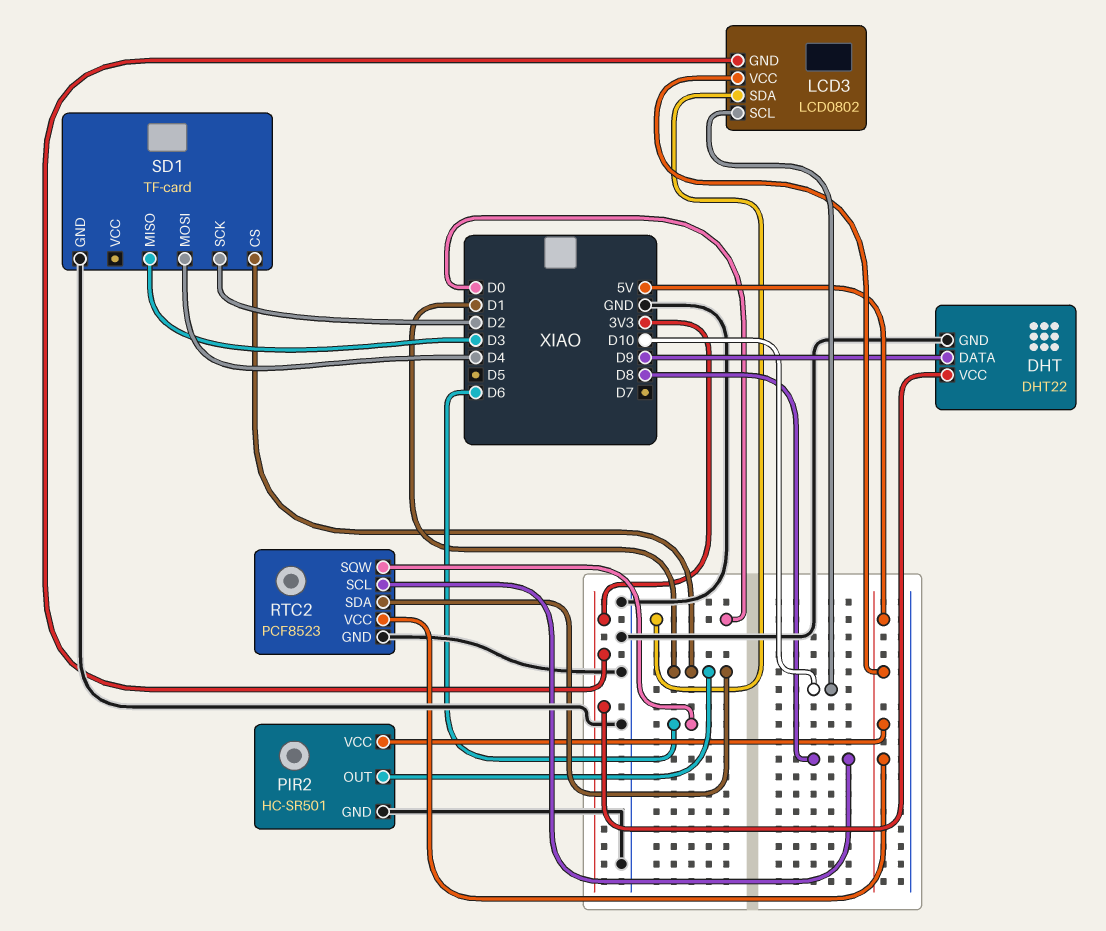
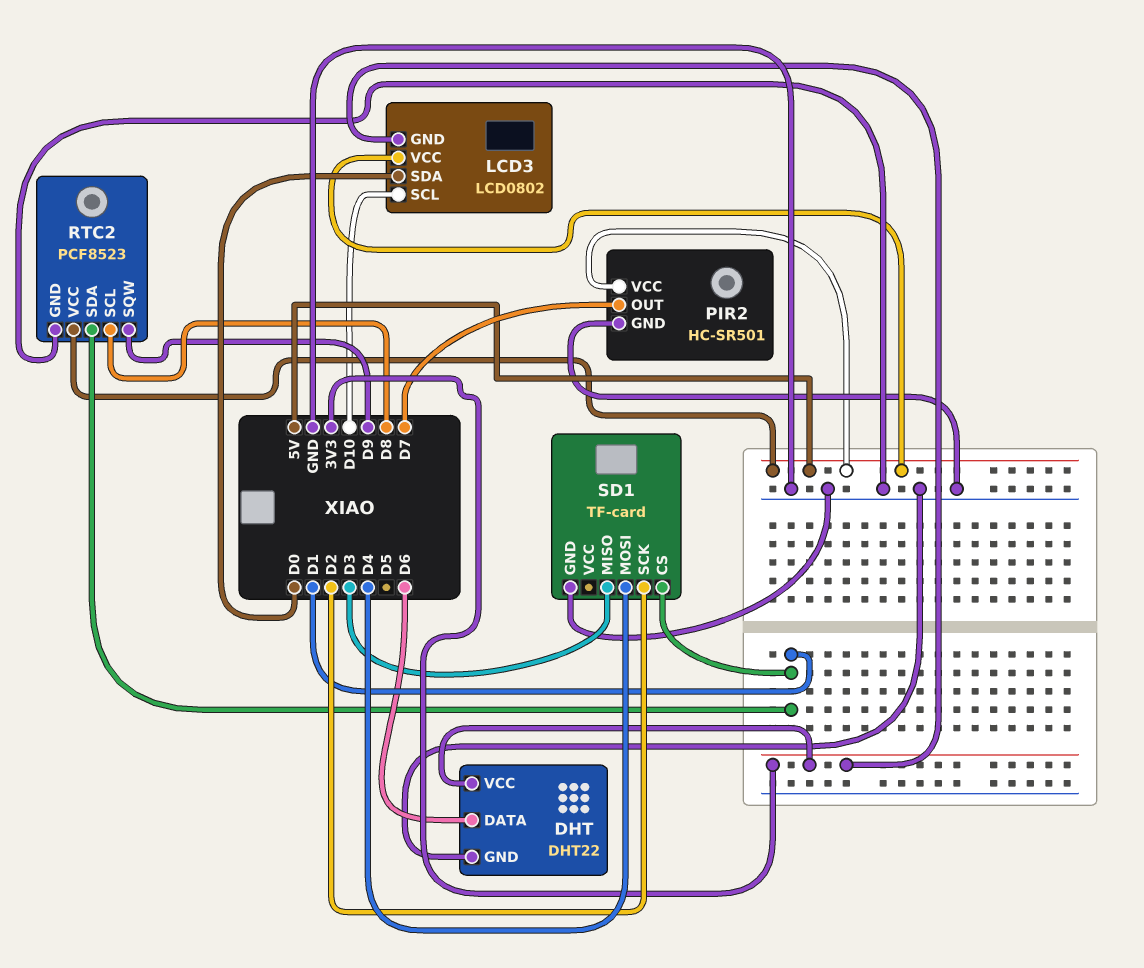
DHT pin DATA: D9 -> D6
PIR2 pin OUT: D1 -> D7
RTC2 pin SQW: D6 -> D9

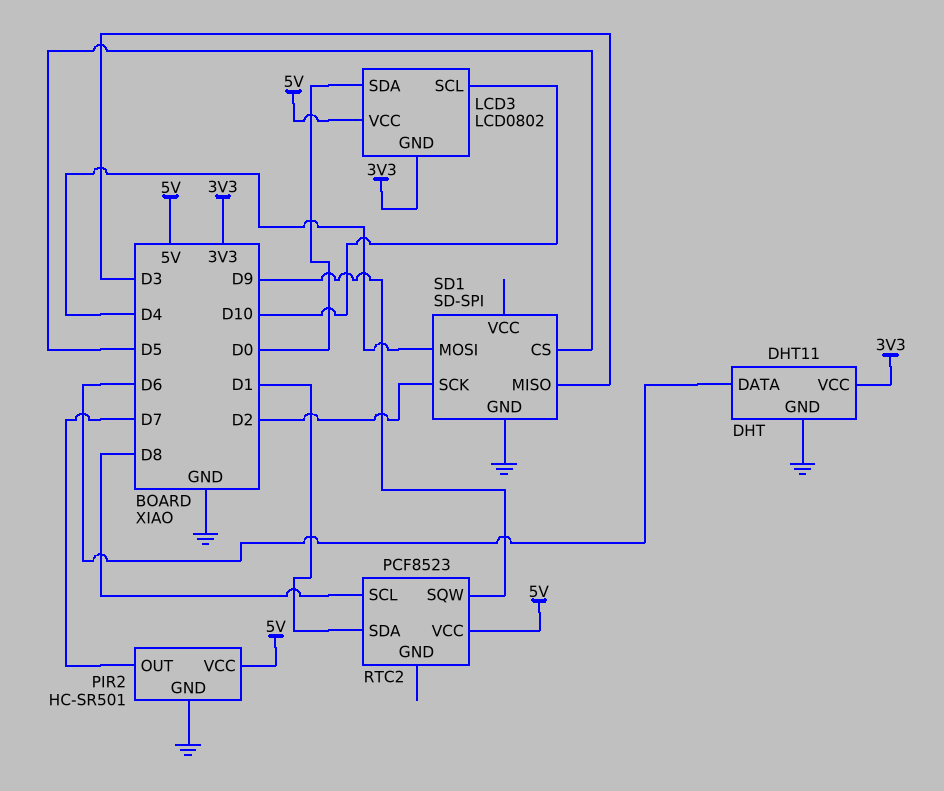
DHT: DHT22 -> DHT11
RTC2 pin GND: GND -> none
SD1: TF-card -> SD-SPI
SD1 pin CS: D1 -> D5

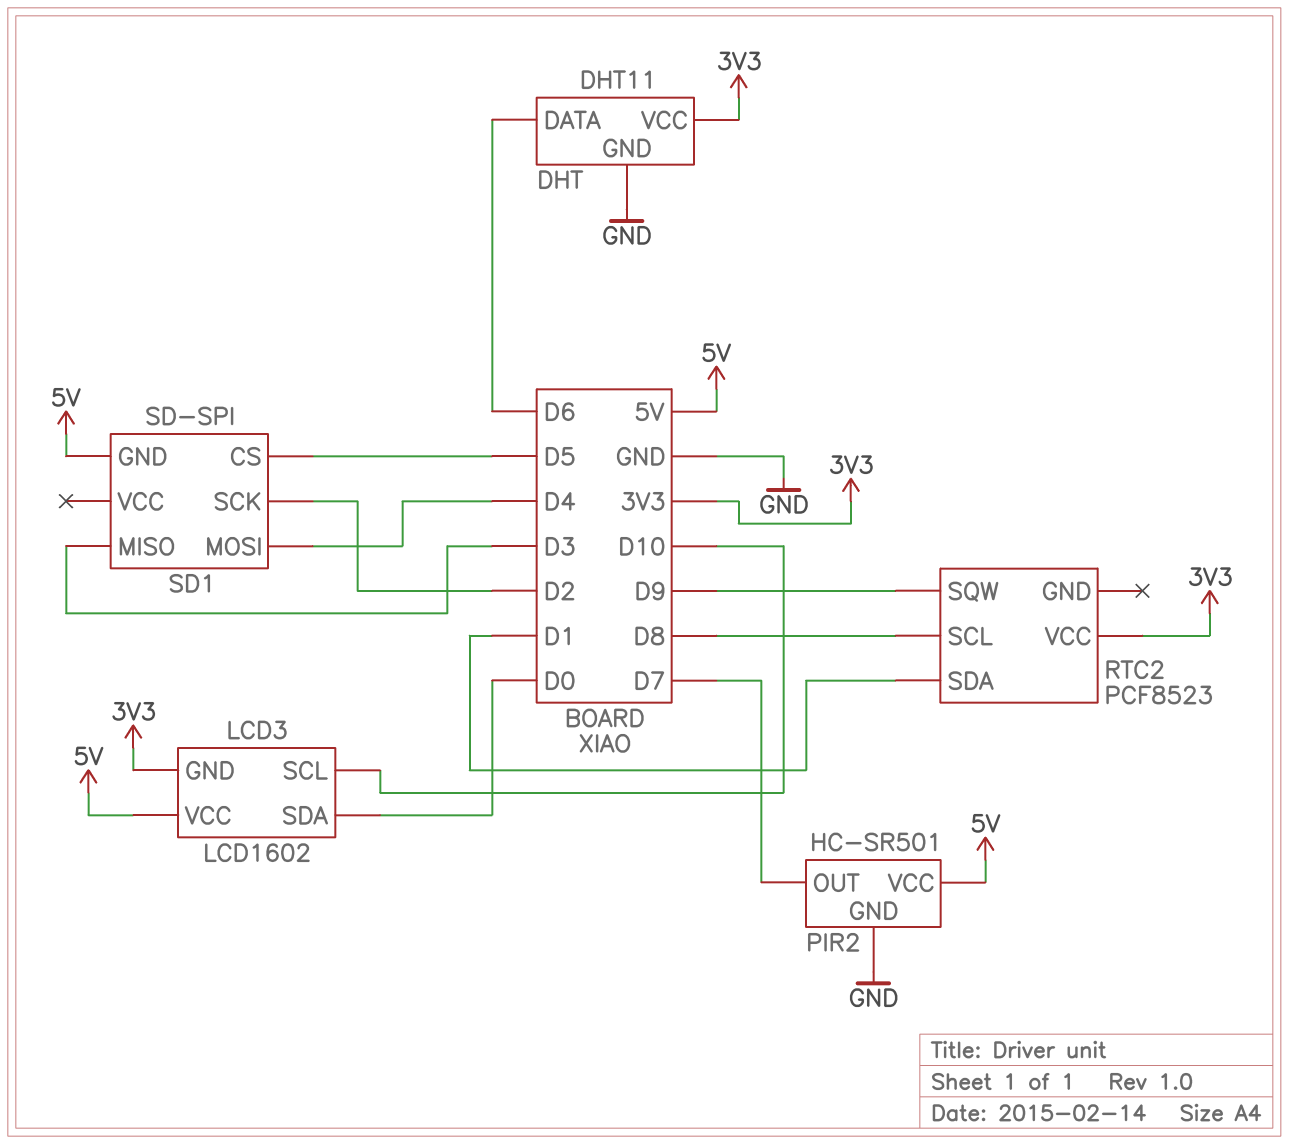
LCD3: LCD0802 -> LCD1602
RTC2 pin VCC: 5V -> 3V3
SD1 pin GND: GND -> 5V

